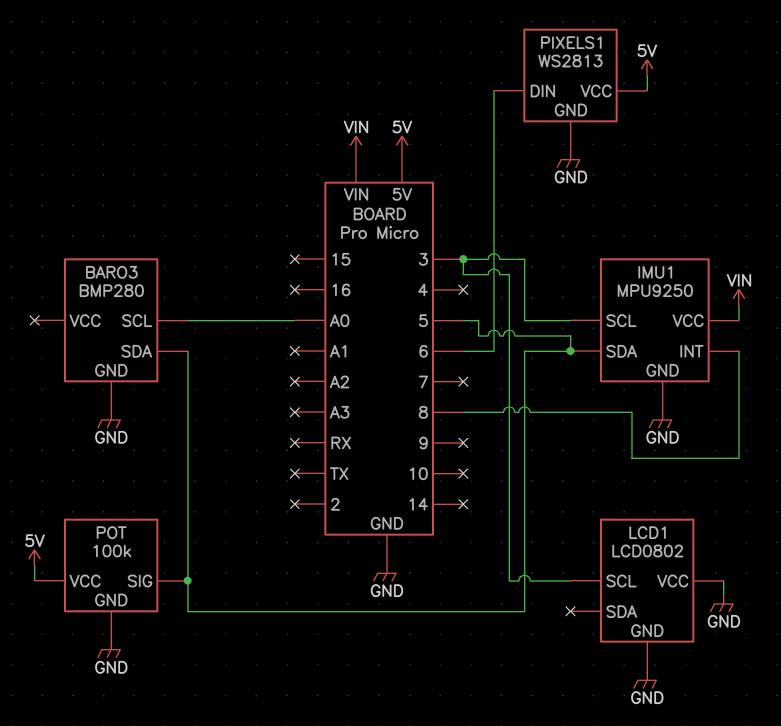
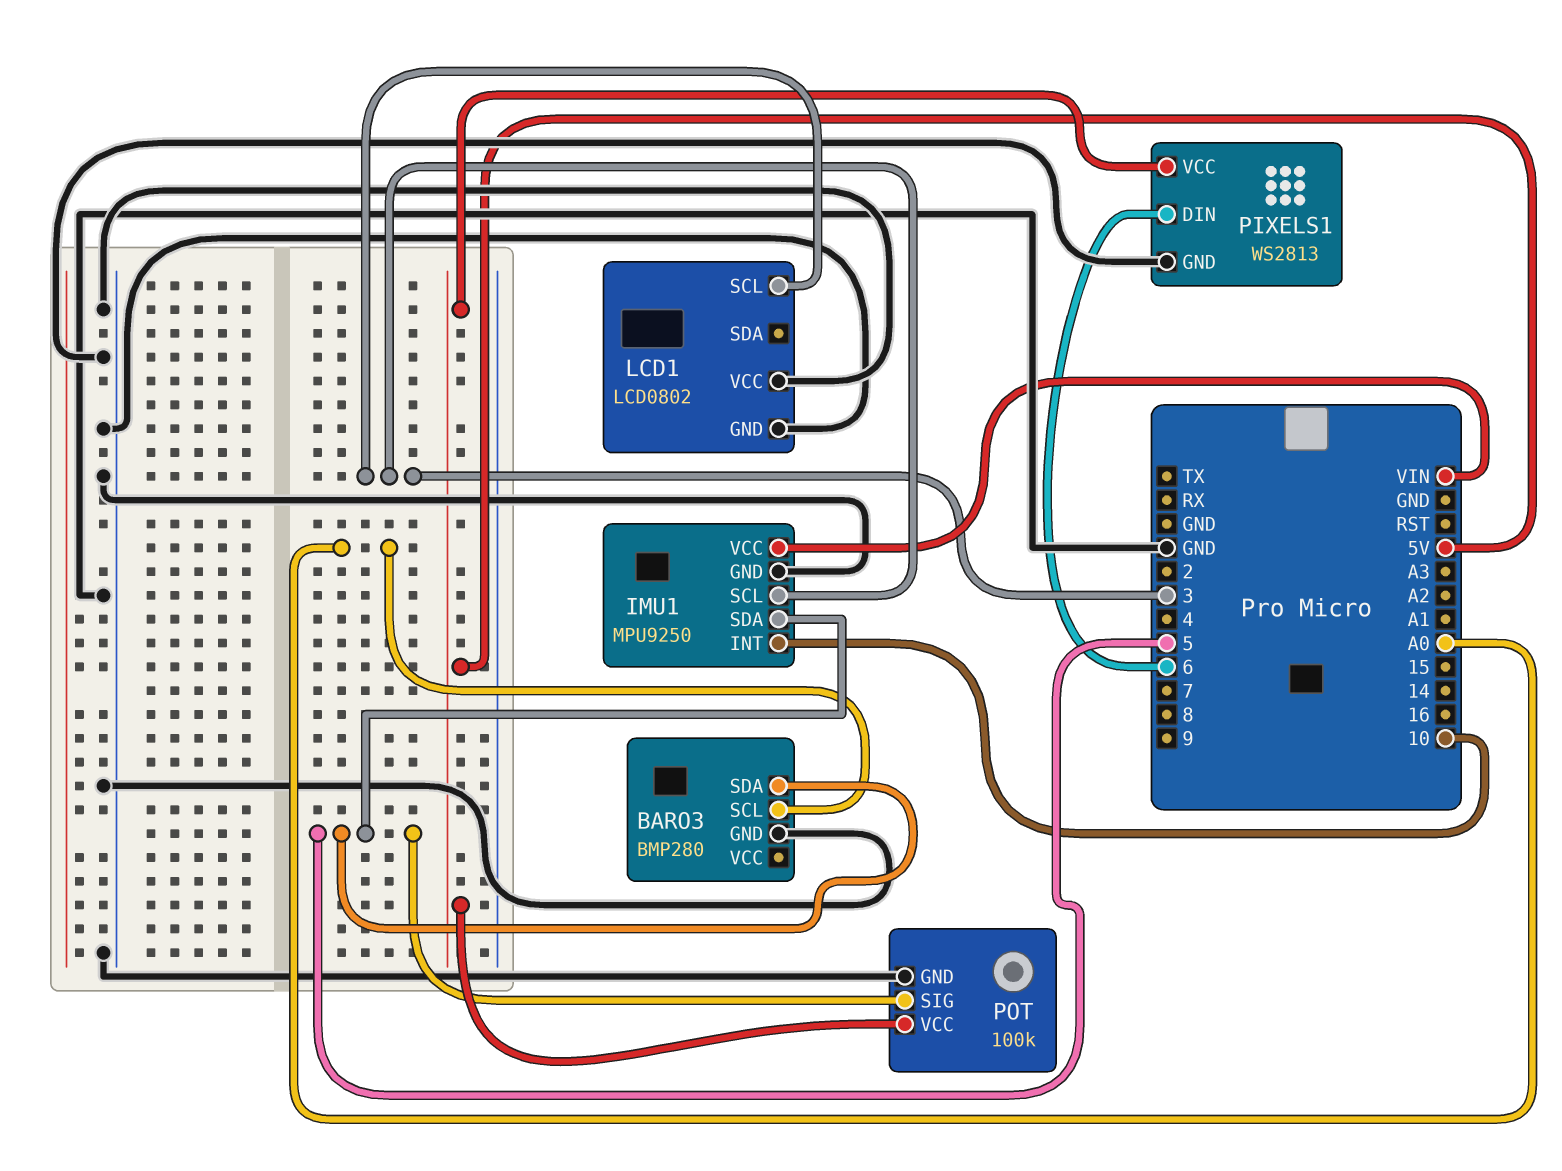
IMU1 pin INT: 8 -> 10

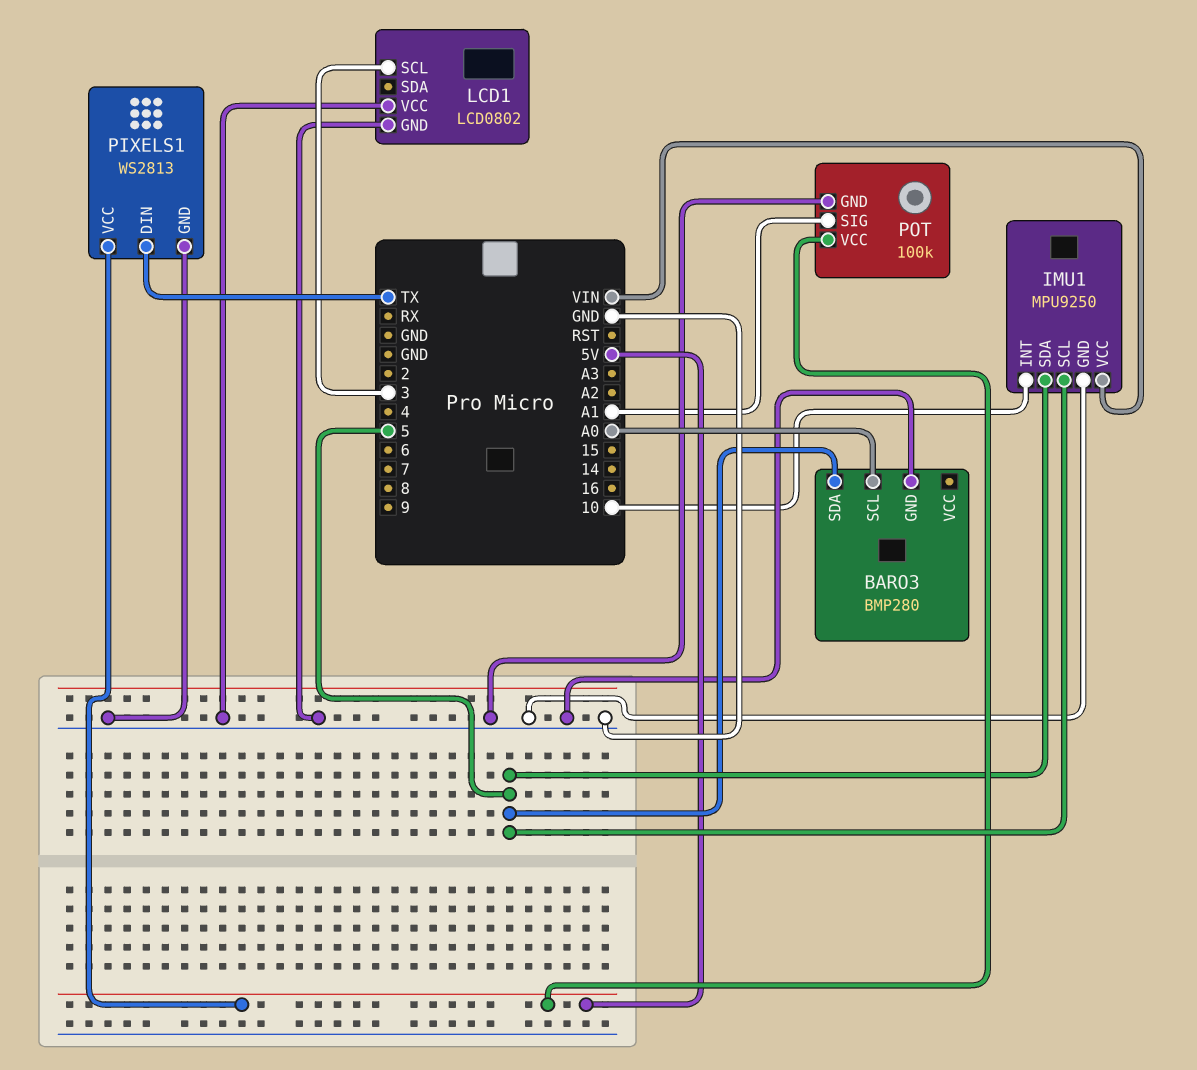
IMU1 pin SCL: 3 -> 5
PIXELS1 pin DIN: 6 -> TX
POT pin SIG: 5 -> A1

